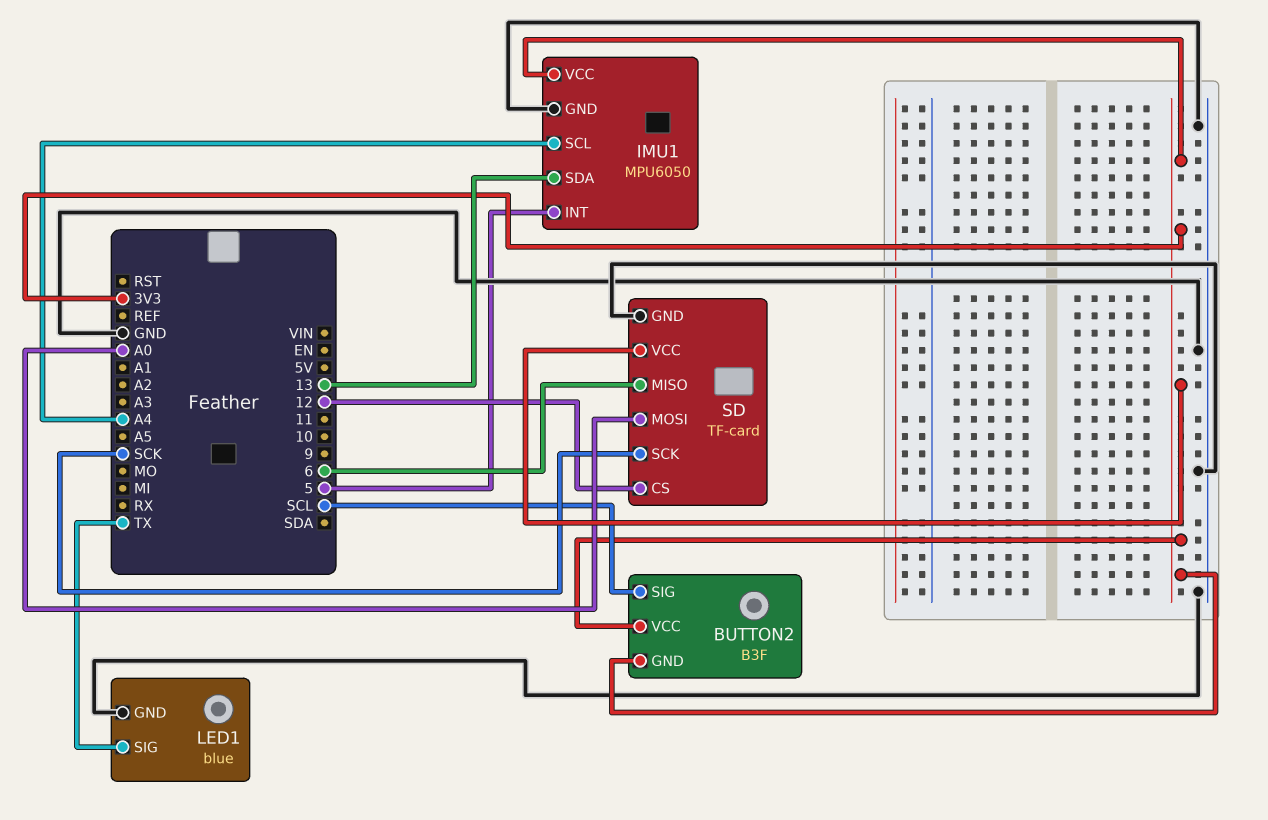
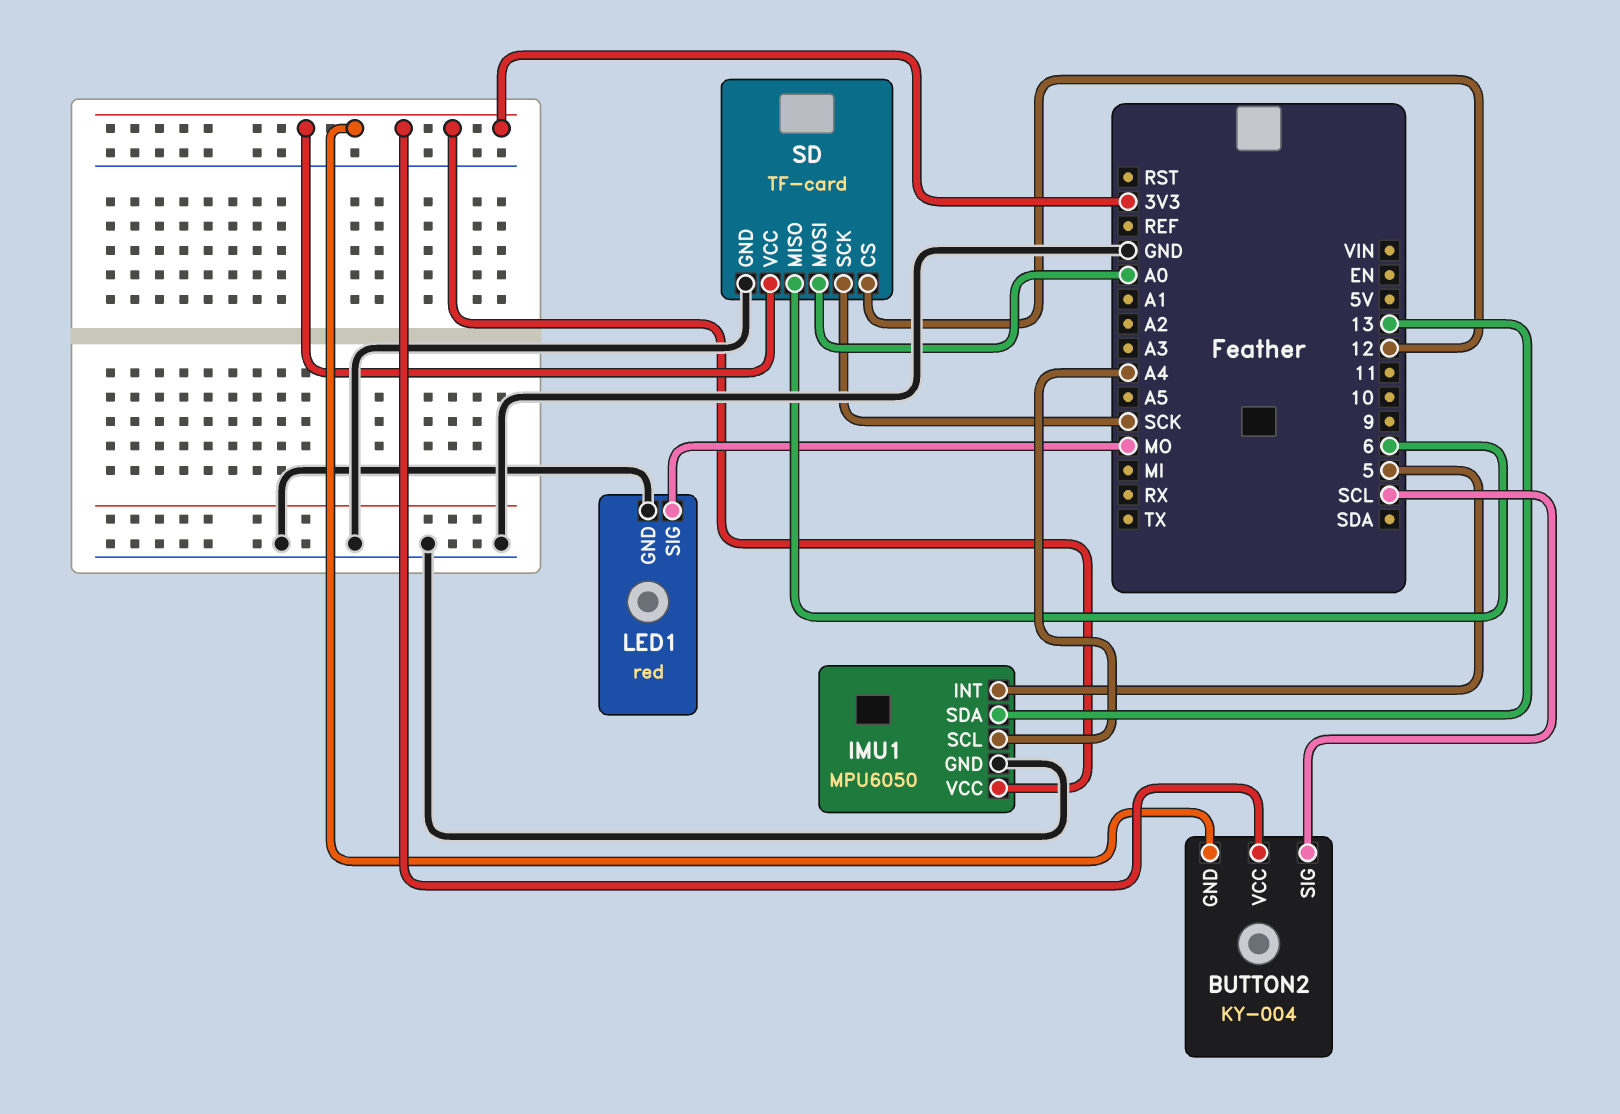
BUTTON2: B3F -> KY-004
LED1: blue -> red
LED1 pin SIG: TX -> MO

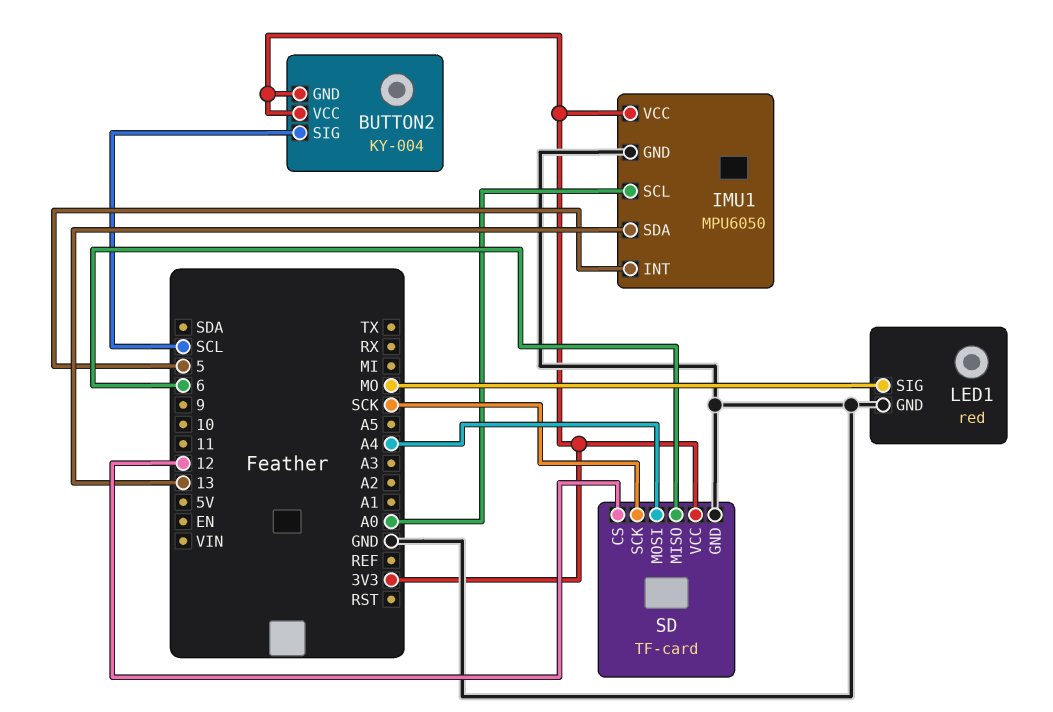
IMU1 pin SCL: A4 -> A0
SD pin MOSI: A0 -> A4

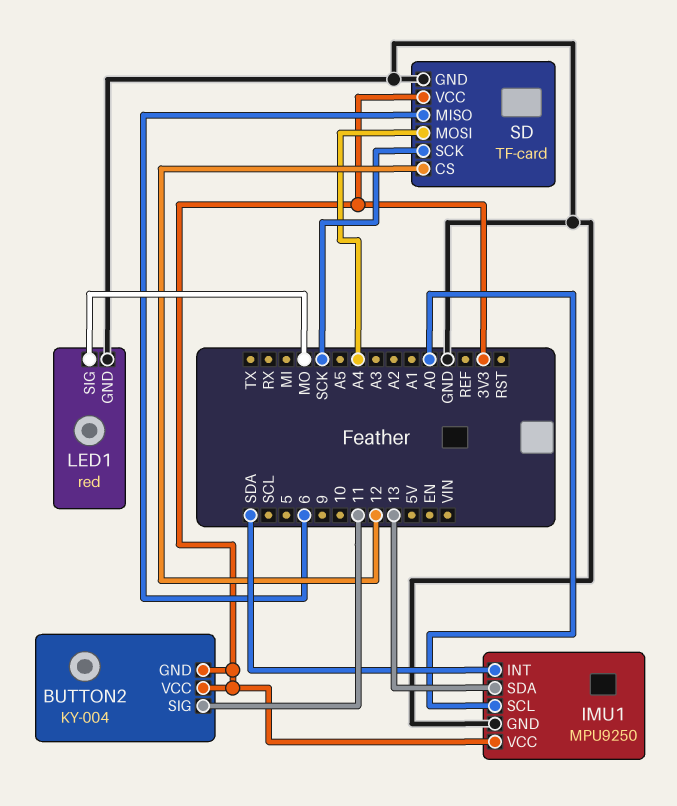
BUTTON2 pin SIG: SCL -> 11
IMU1: MPU6050 -> MPU9250
IMU1 pin INT: 5 -> SDA

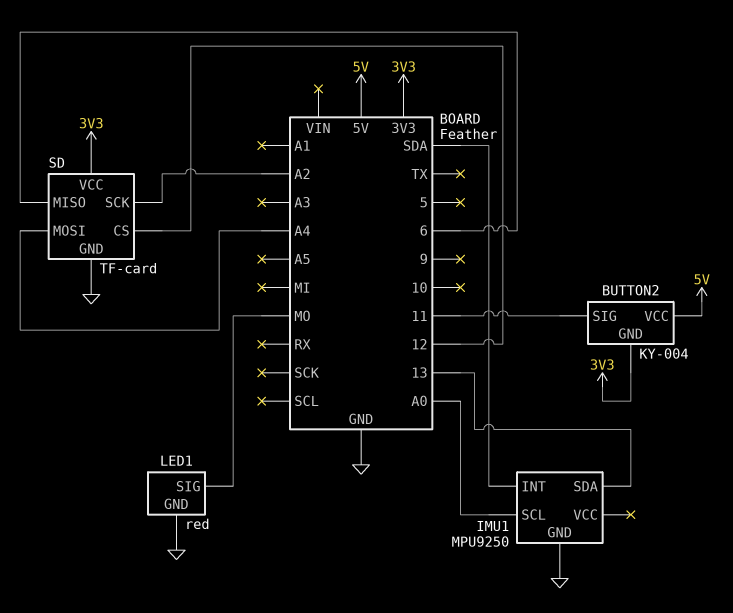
BUTTON2 pin VCC: 3V3 -> 5V
IMU1 pin VCC: 3V3 -> none
SD pin SCK: SCK -> A2

